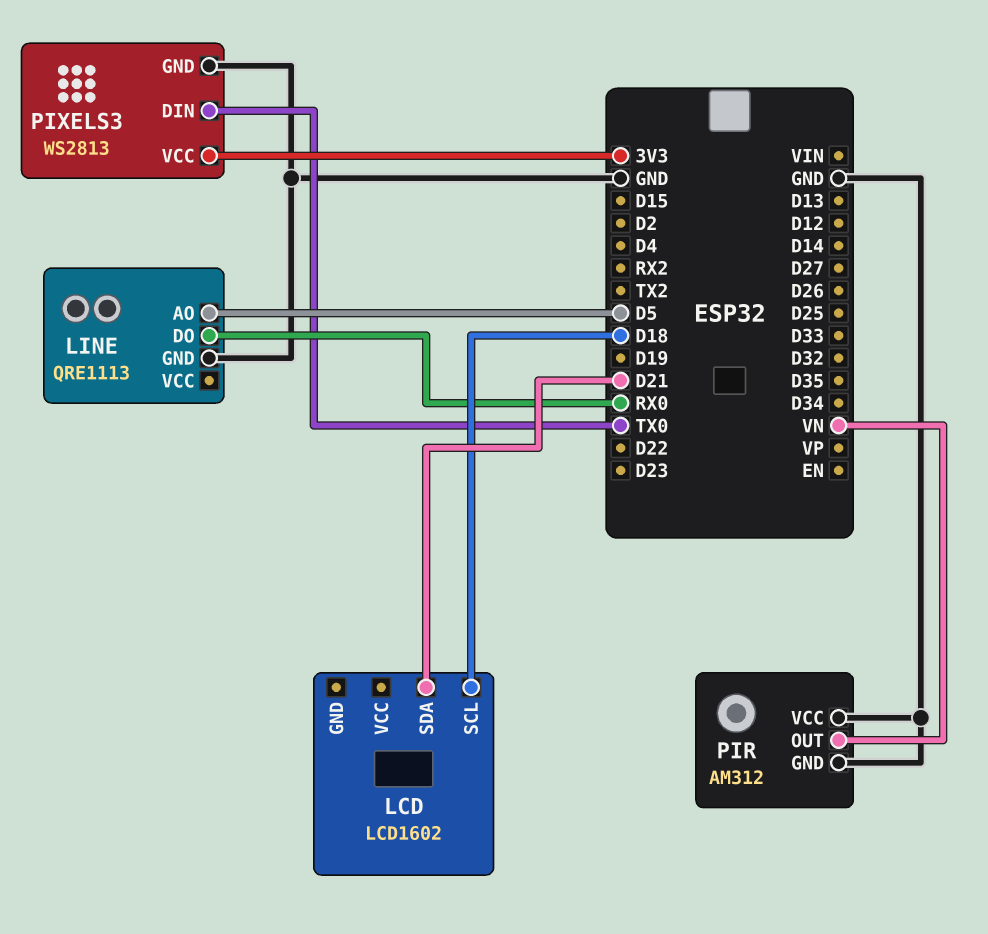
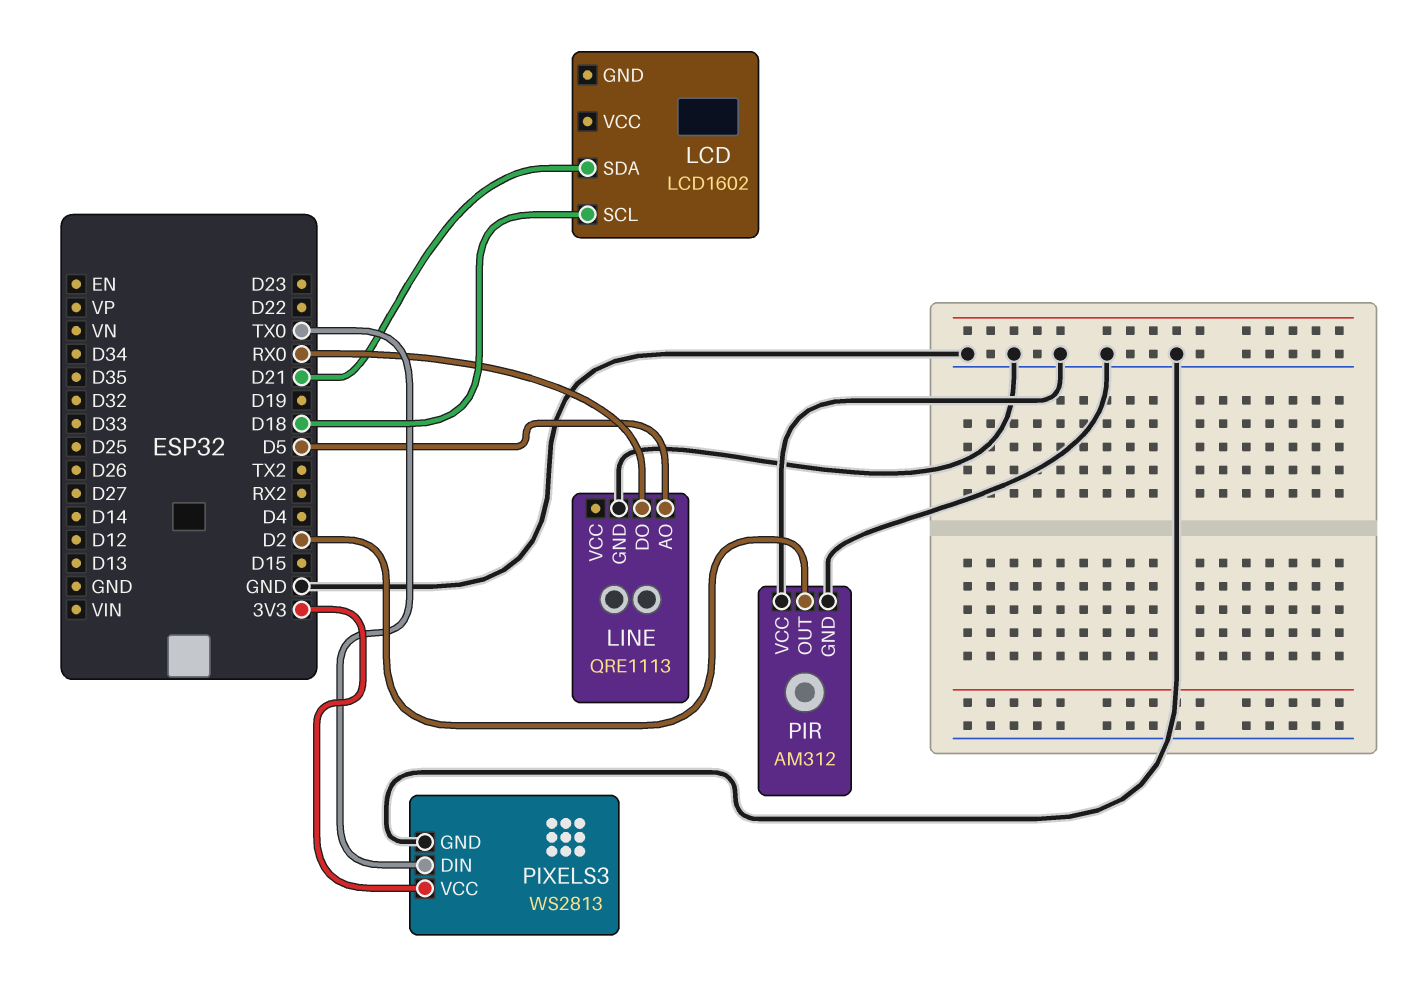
PIR pin OUT: VN -> D2

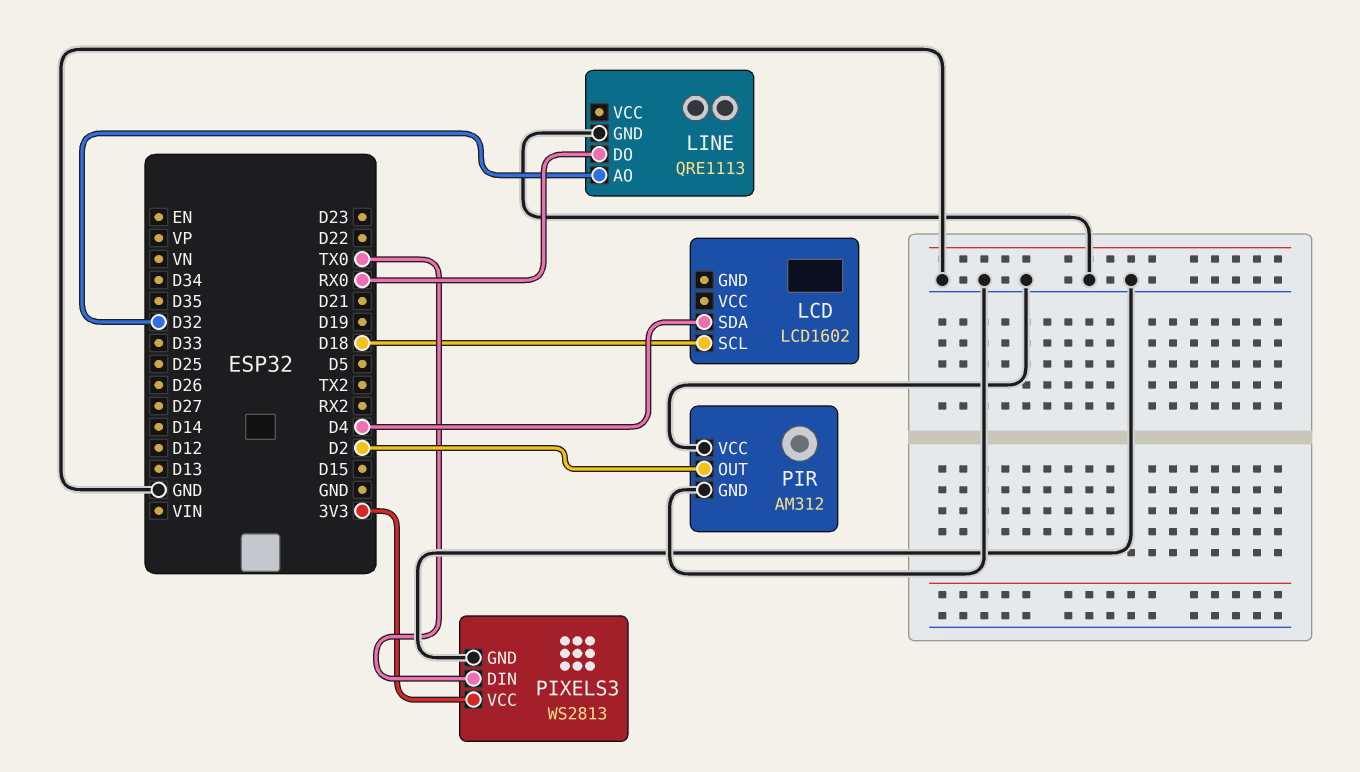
LCD pin SDA: D21 -> D4
LINE pin AO: D5 -> D32

